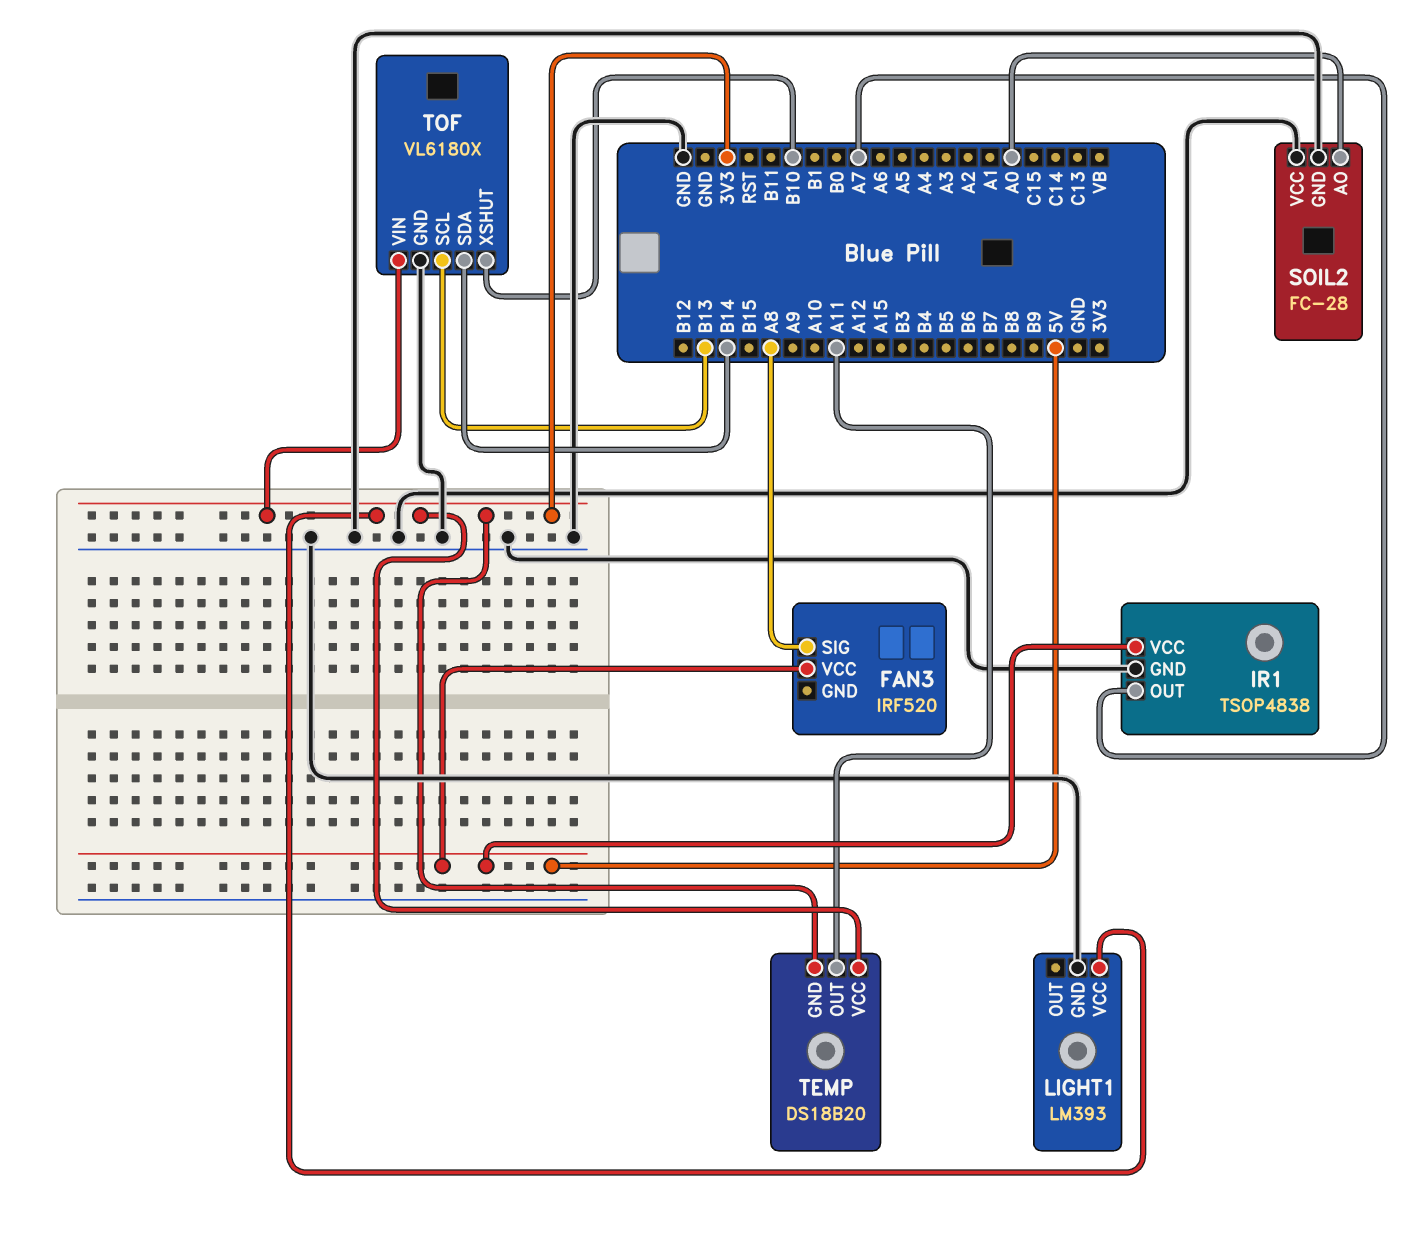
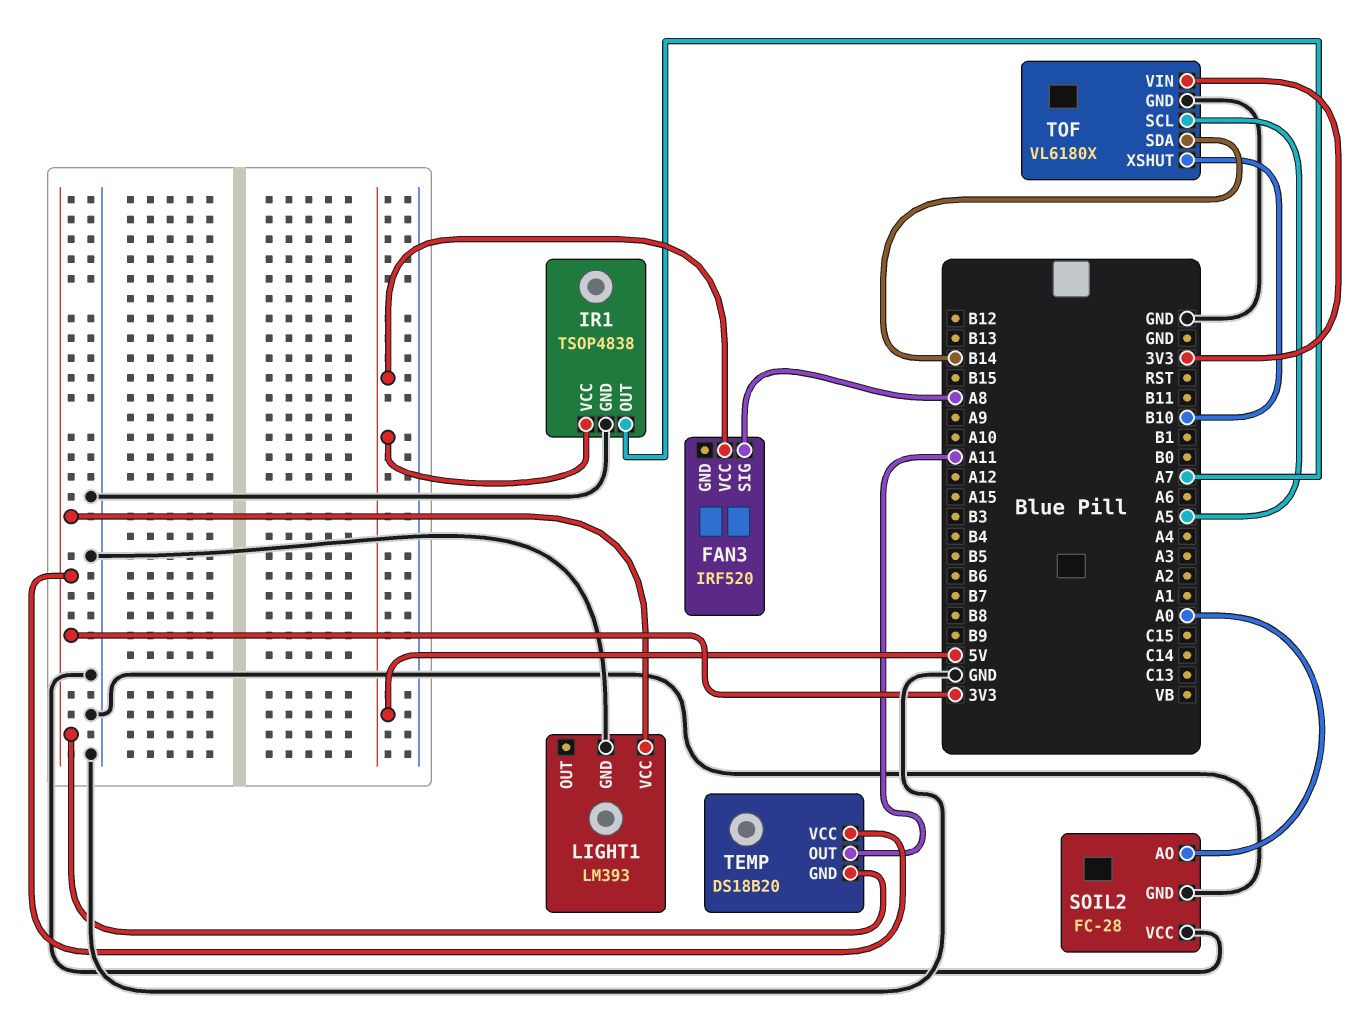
TOF pin SCL: B13 -> A5

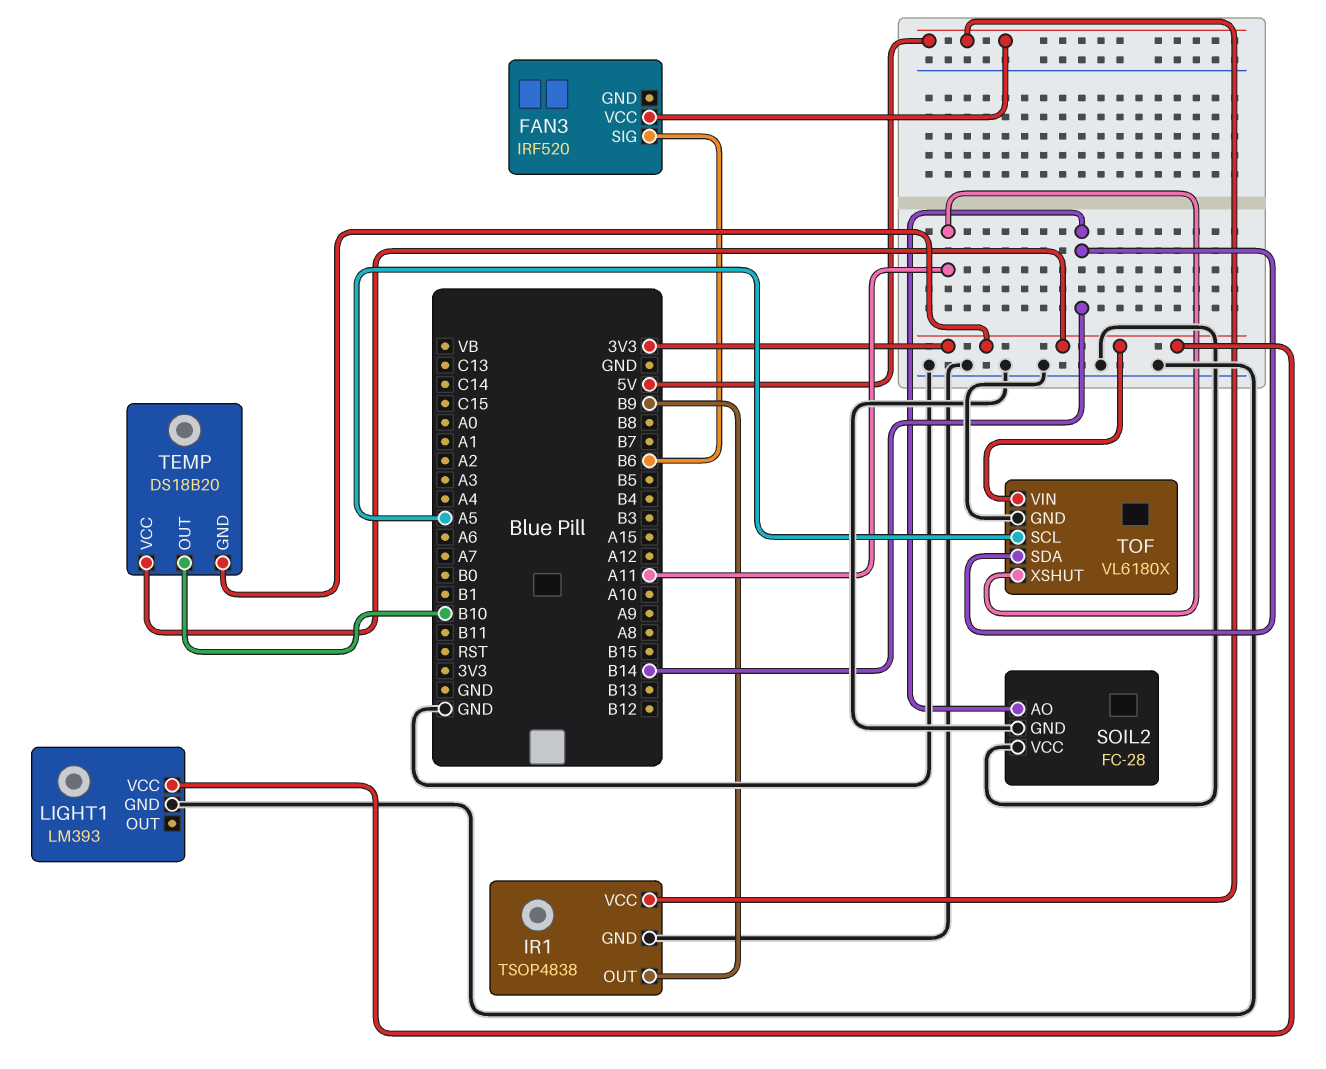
FAN3 pin SIG: A8 -> B6
IR1 pin OUT: A7 -> B9
SOIL2 pin AO: A0 -> B14
TEMP pin OUT: A11 -> B10
TOF pin XSHUT: B10 -> A11

